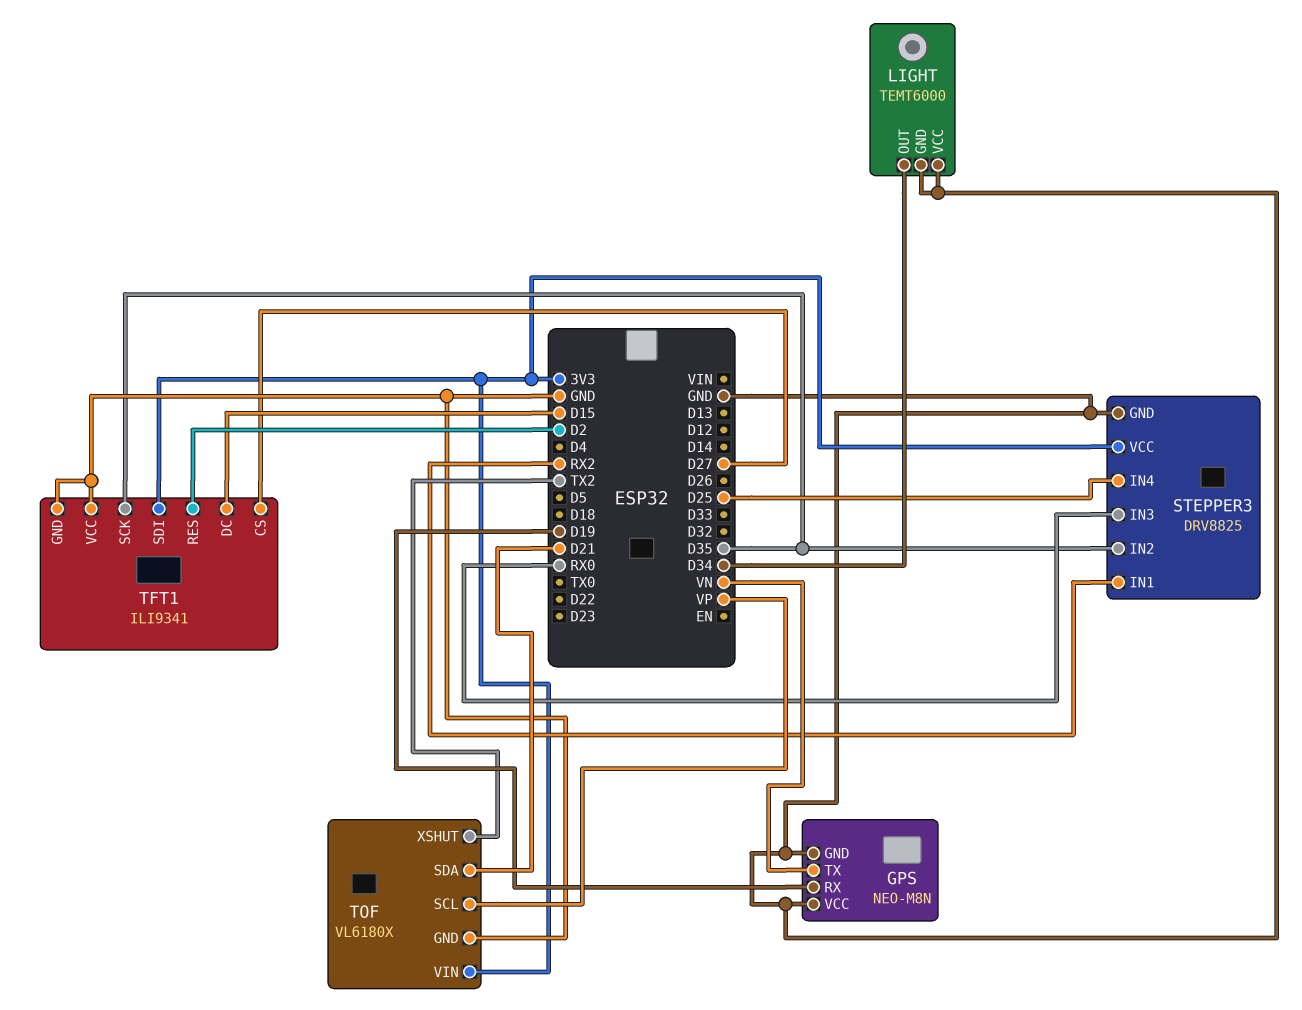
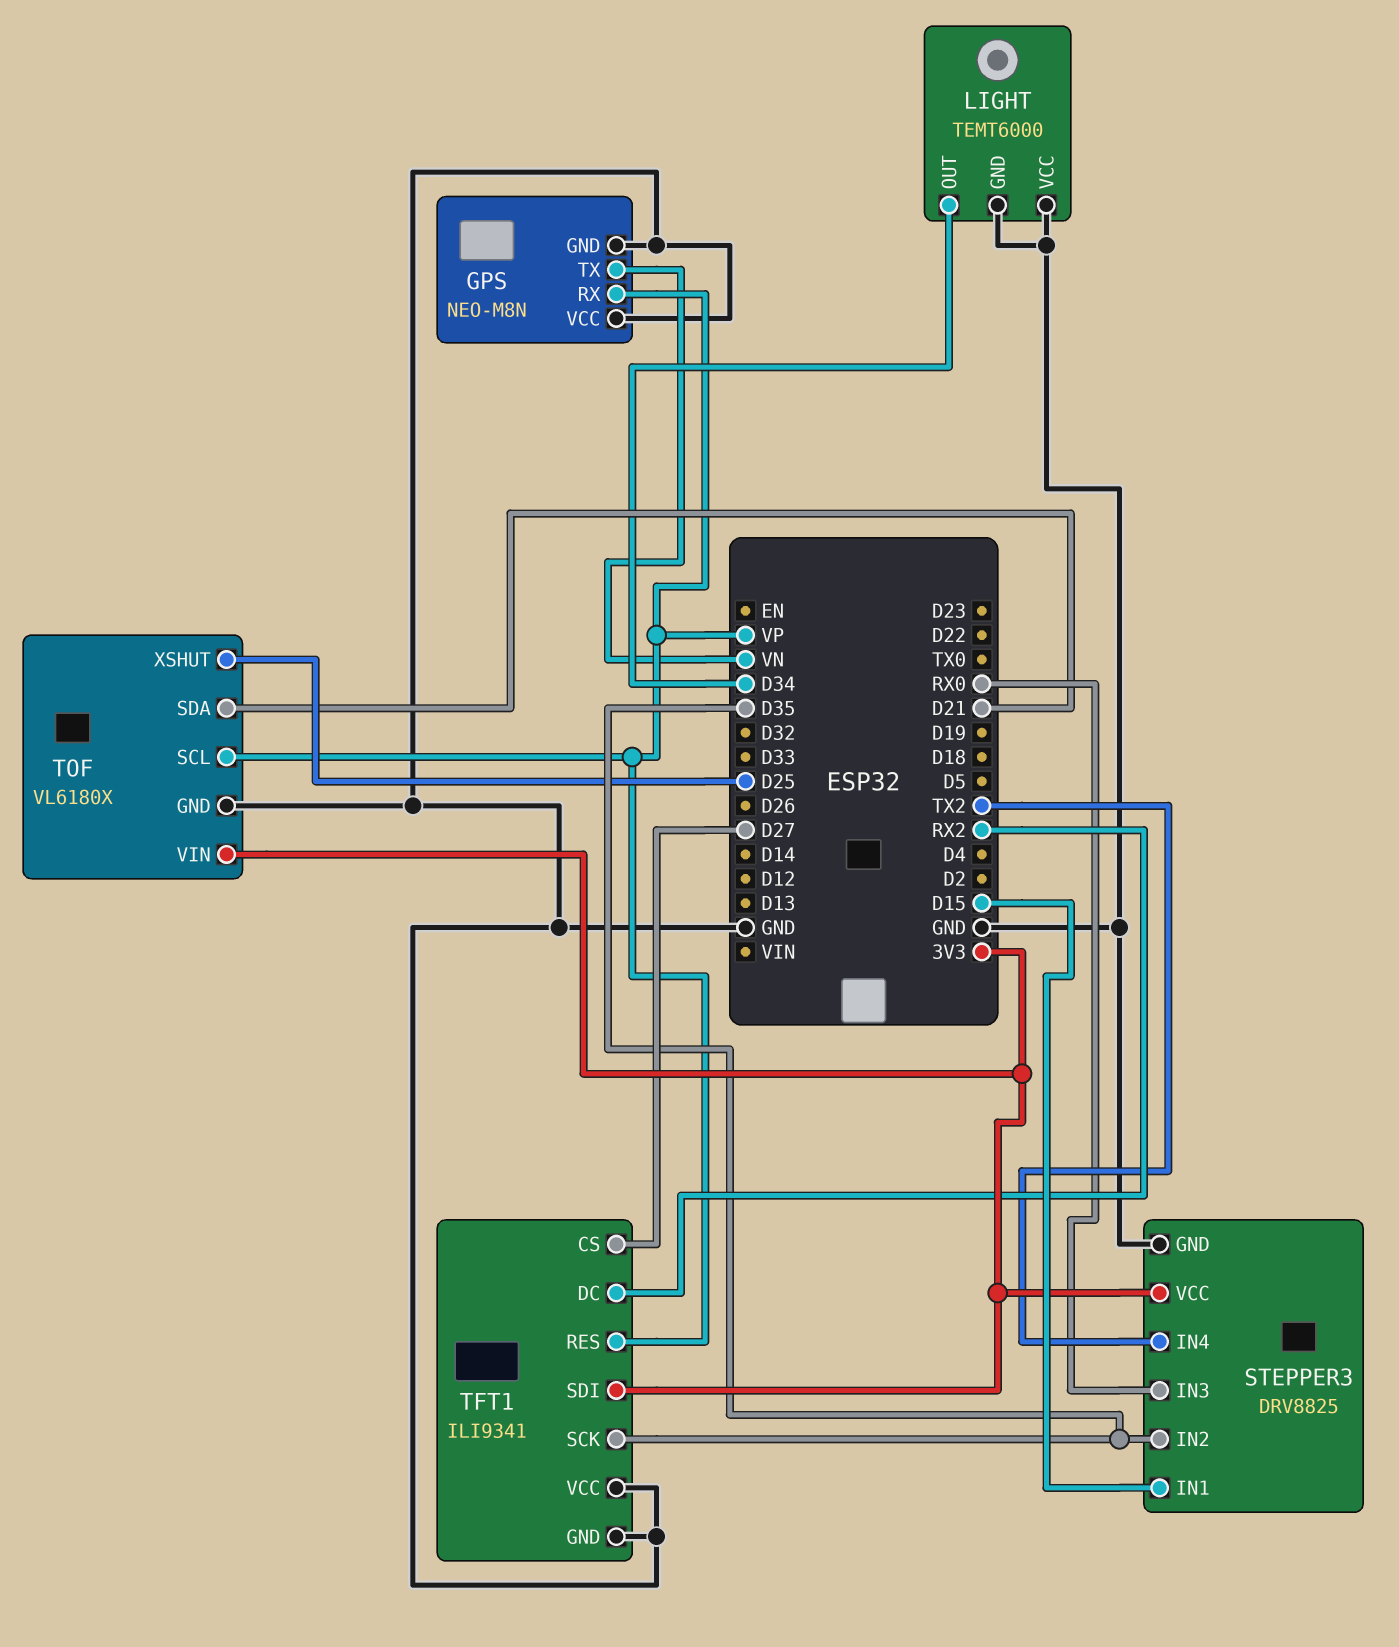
GPS pin RX: D19 -> VP
STEPPER3 pin IN1: RX2 -> D15
STEPPER3 pin IN4: D25 -> TX2
TFT1 pin DC: D15 -> RX2
TFT1 pin RES: D2 -> VP
TOF pin XSHUT: TX2 -> D25

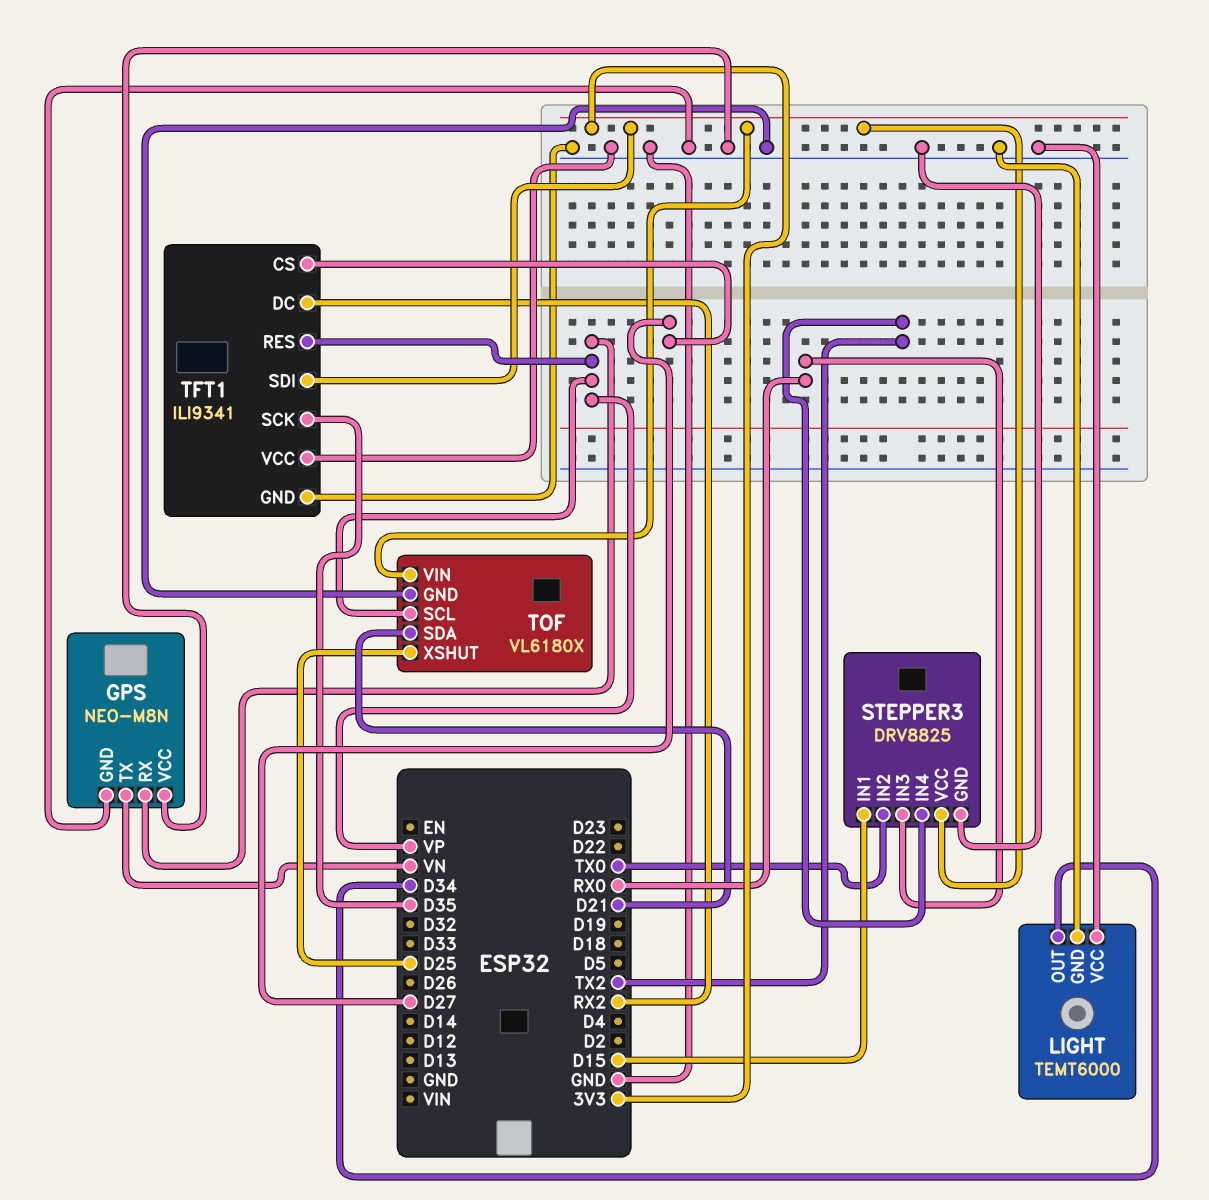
STEPPER3 pin IN2: D35 -> TX0

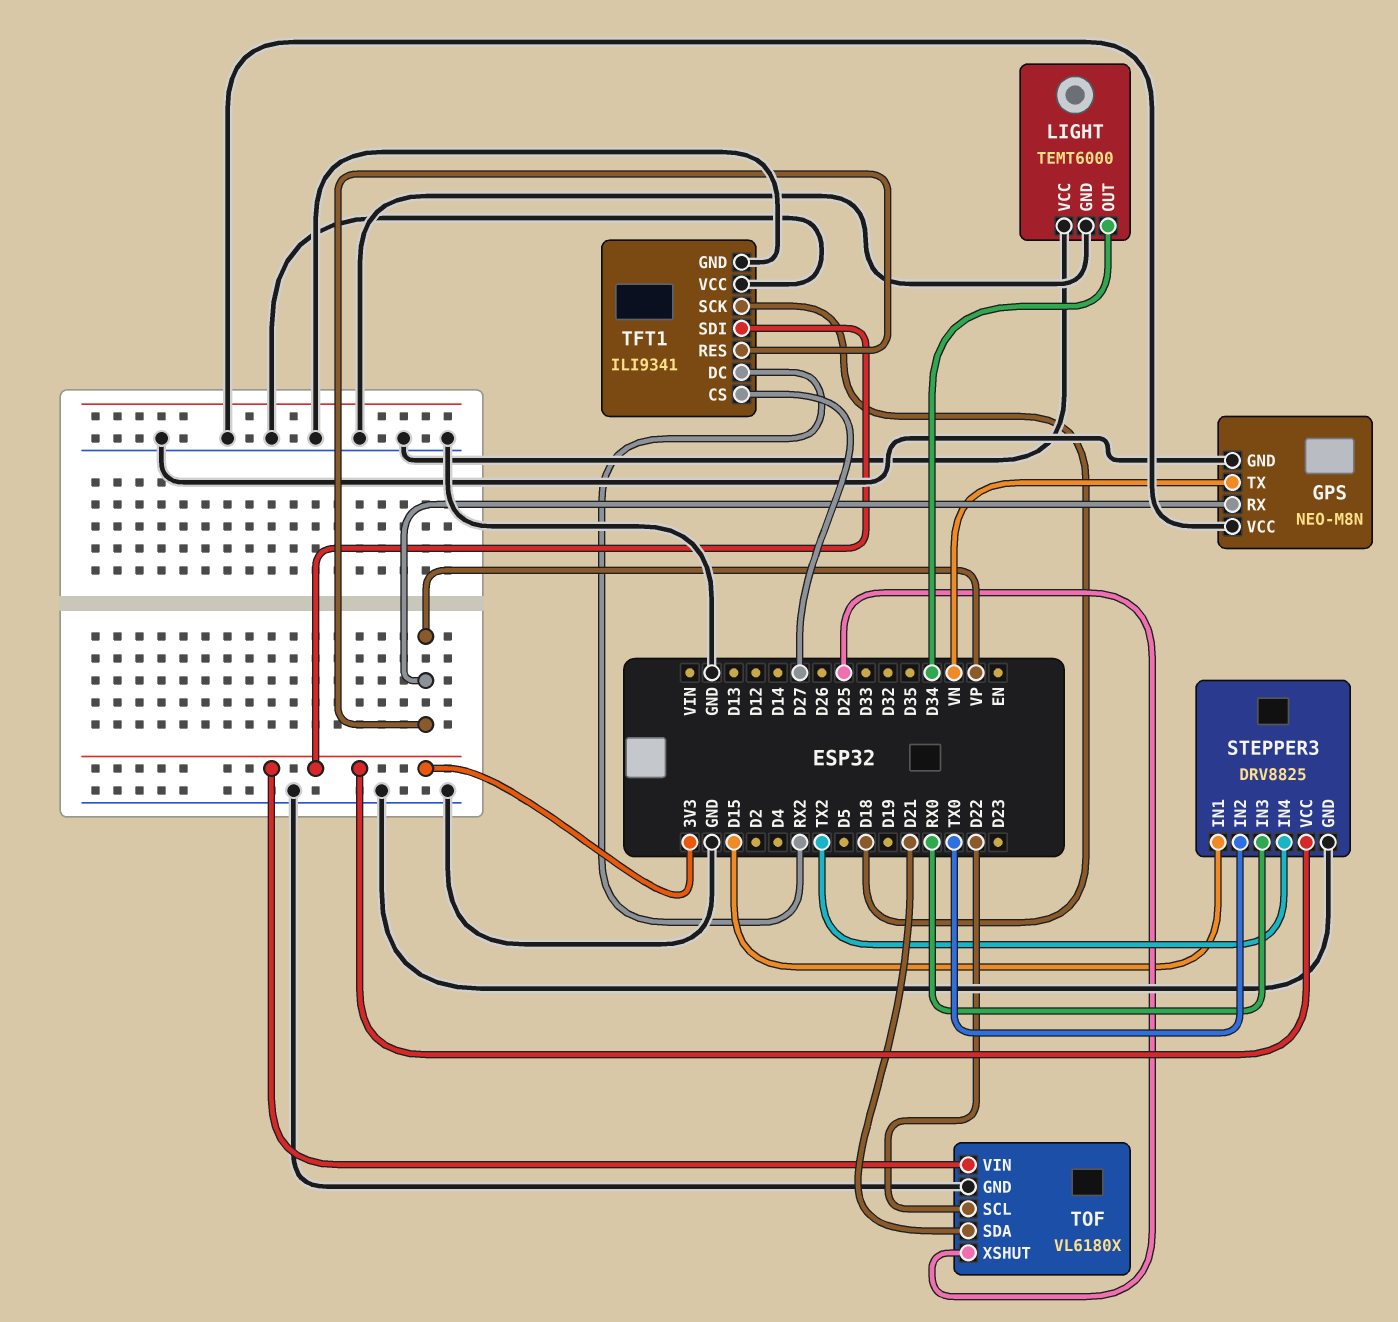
TFT1 pin SCK: D35 -> D18
TOF pin SCL: VP -> D22

